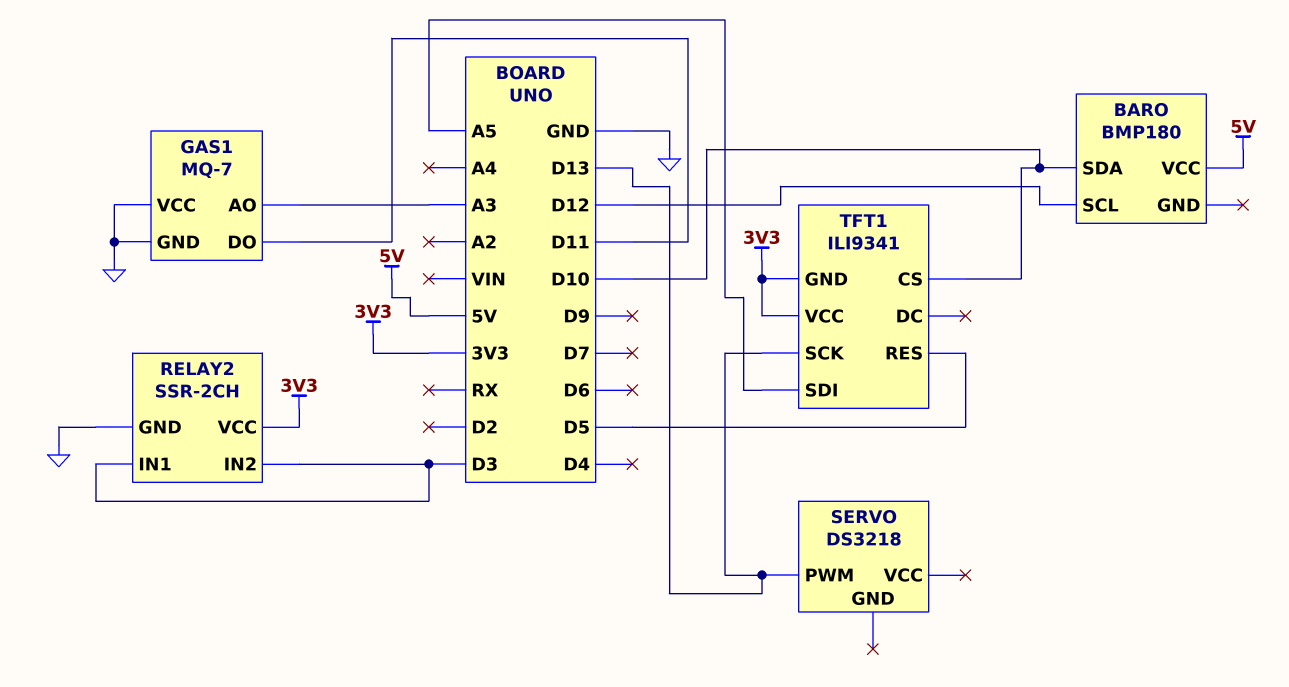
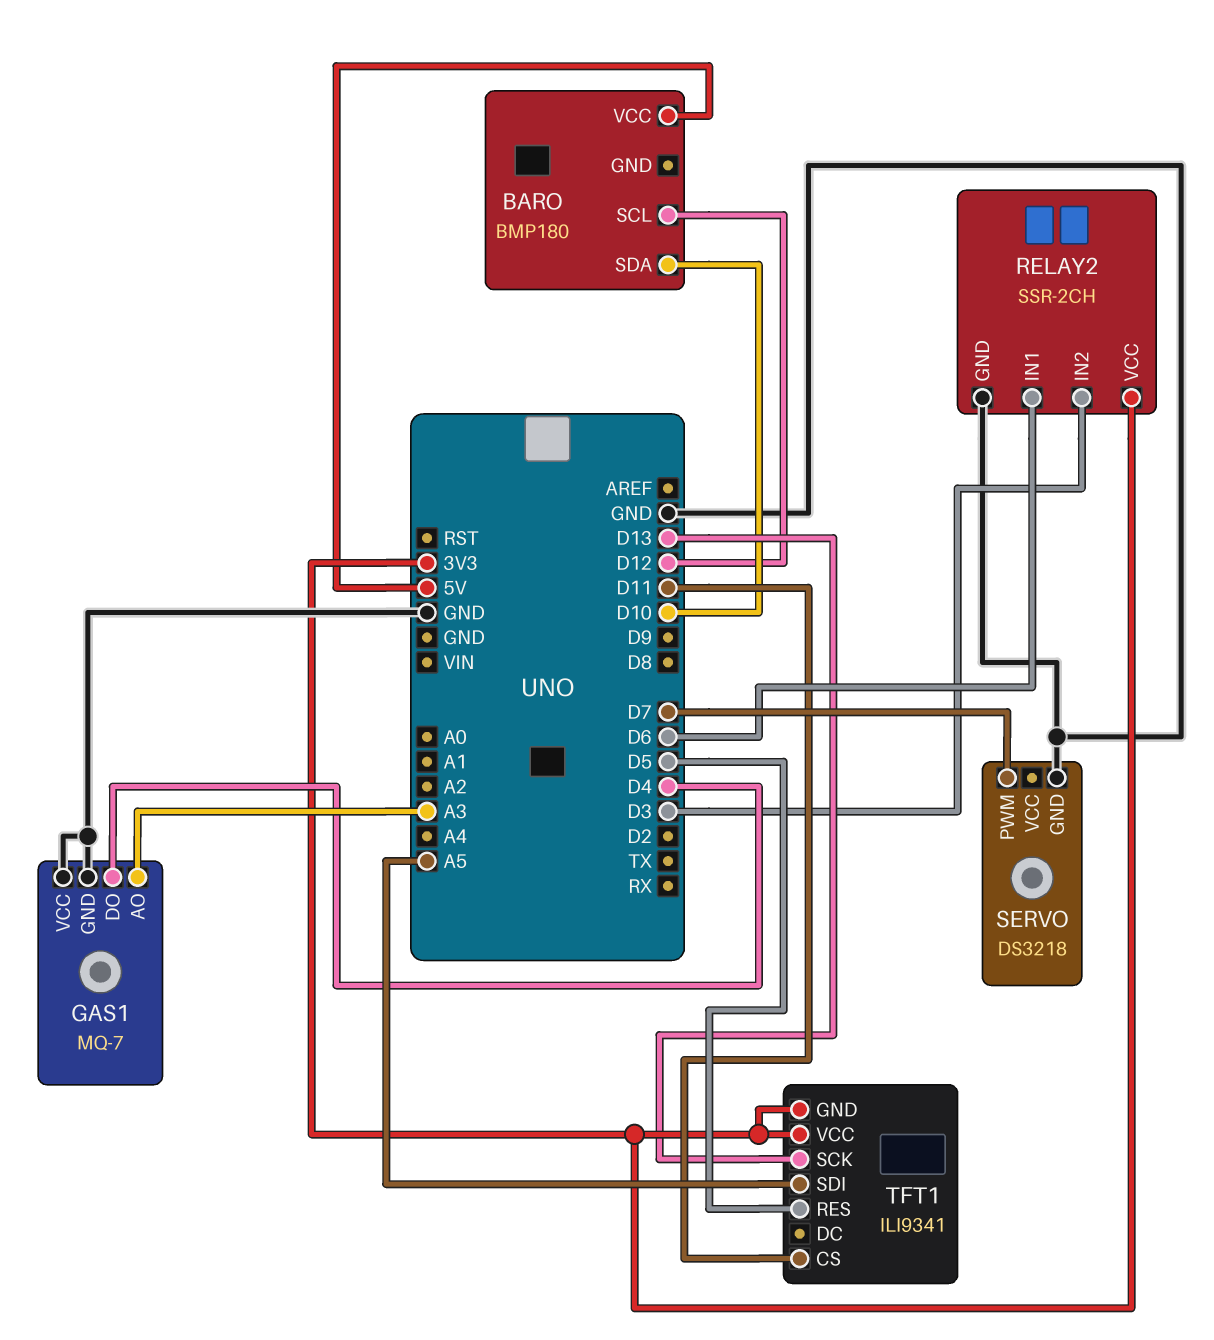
GAS1 pin DO: D11 -> D4
RELAY2 pin IN1: D3 -> D6
SERVO pin GND: none -> GND
SERVO pin PWM: D13 -> D7
TFT1 pin CS: D10 -> D11

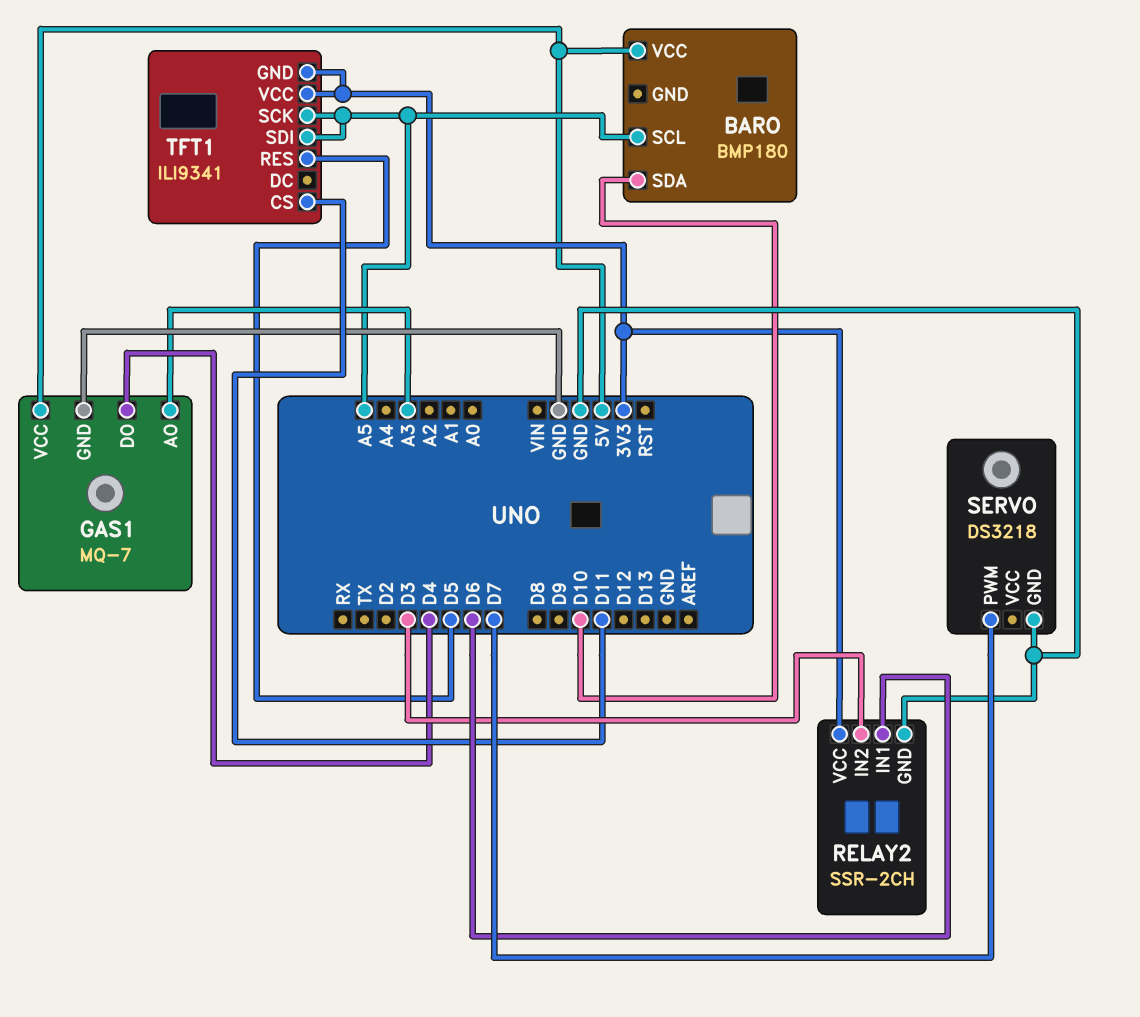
BARO pin SCL: D12 -> A5
GAS1 pin VCC: GND -> 5V
TFT1 pin SCK: D13 -> A5

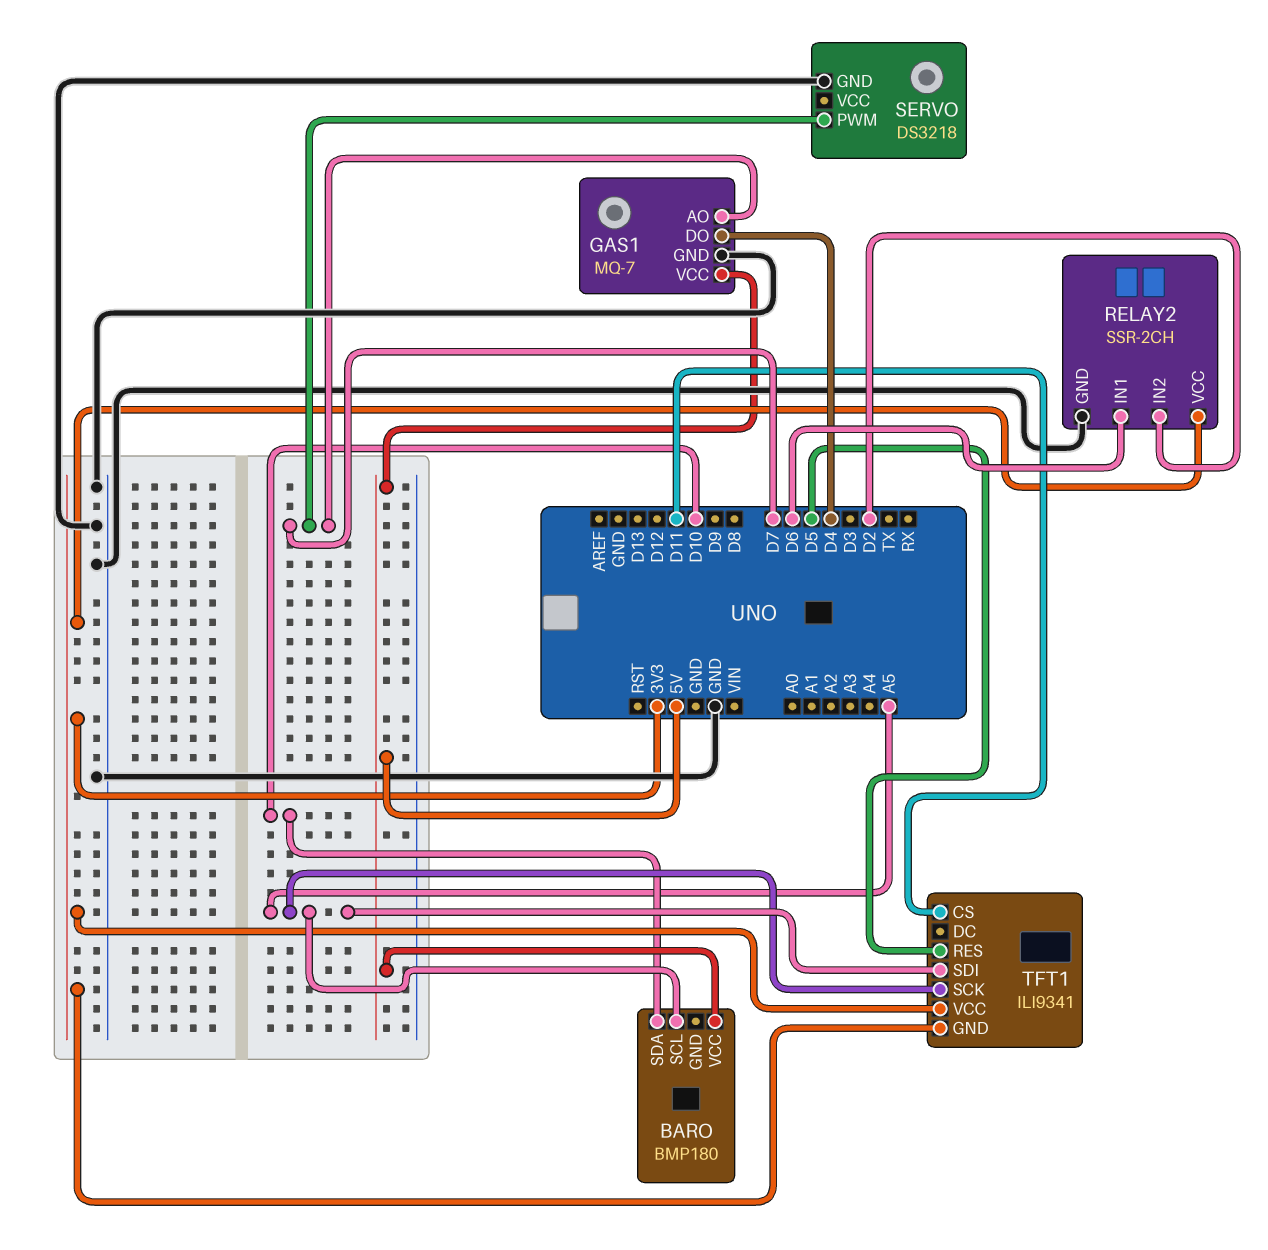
GAS1 pin AO: A3 -> D7
RELAY2 pin IN2: D3 -> D2

